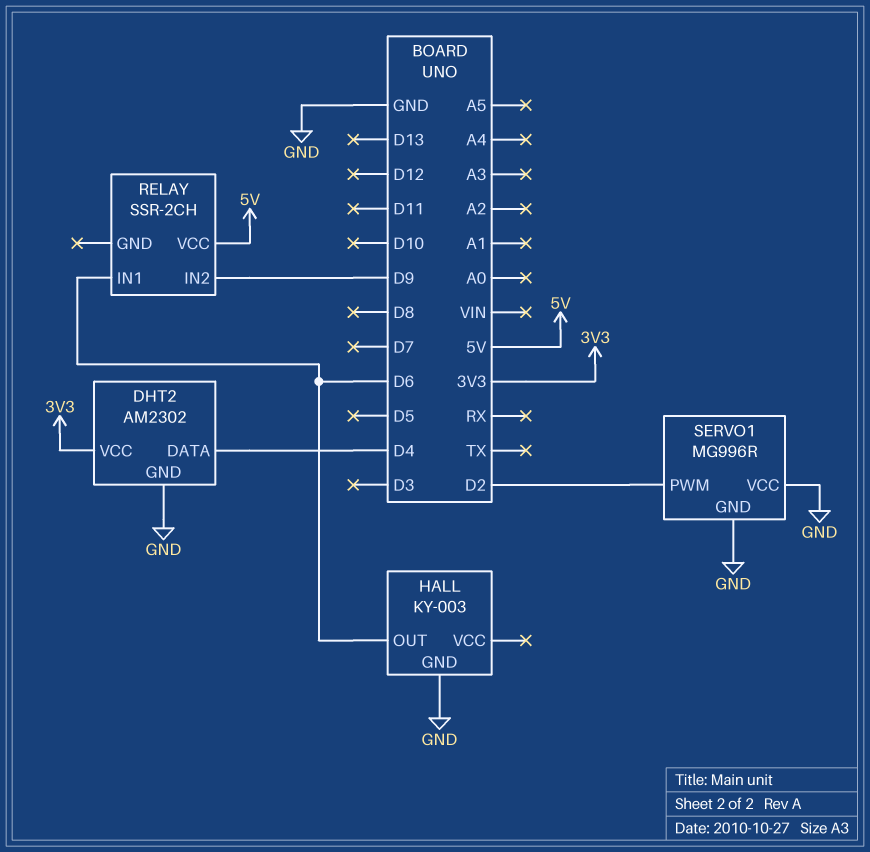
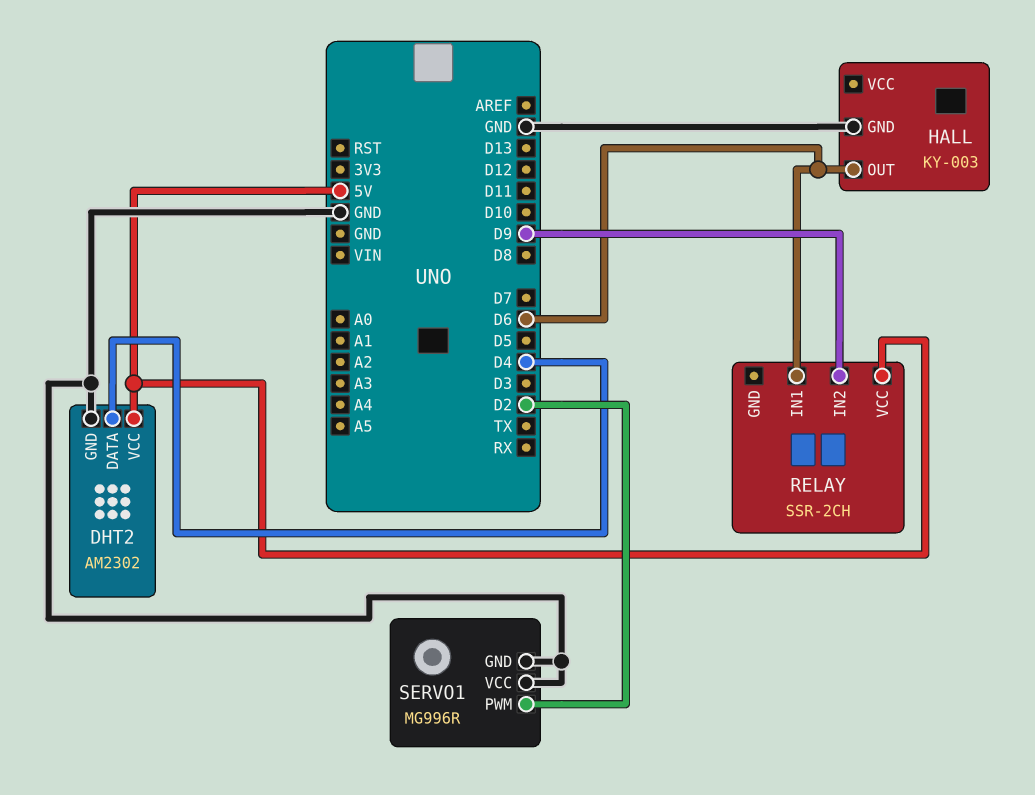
DHT2 pin VCC: 3V3 -> 5V

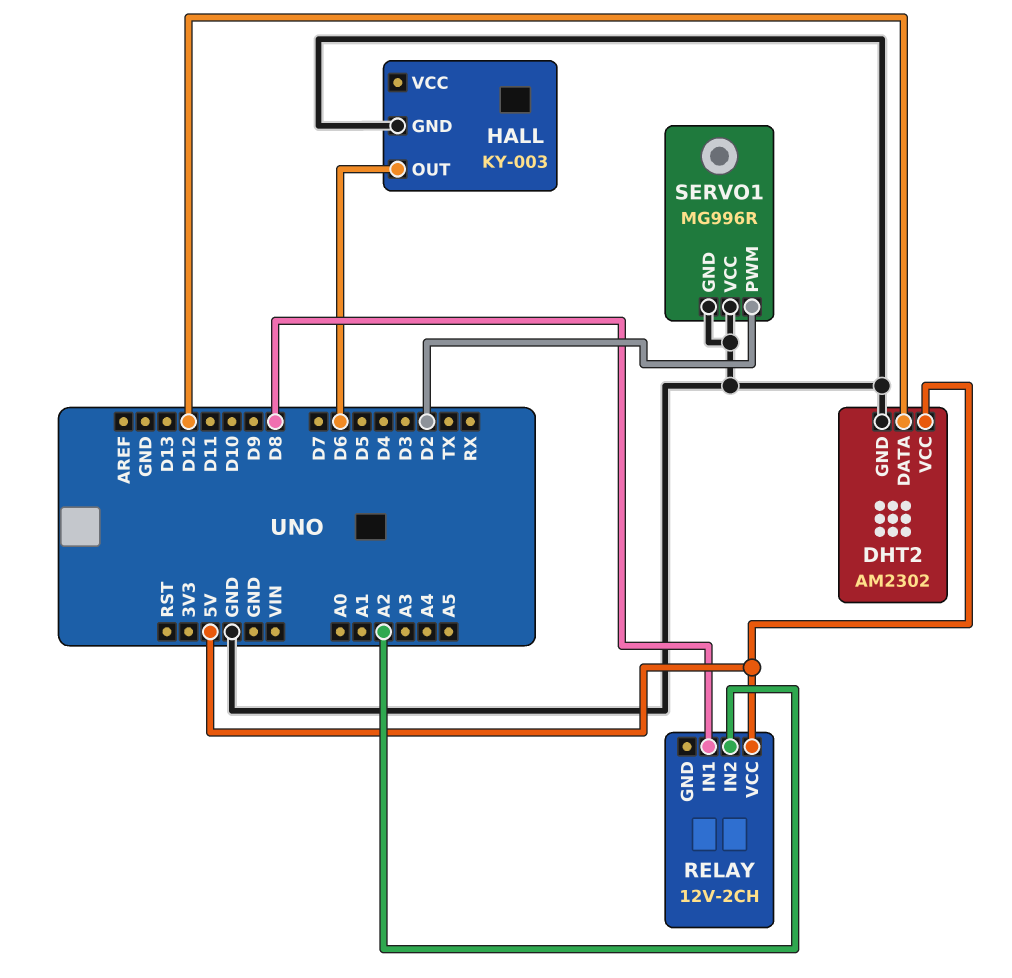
DHT2 pin DATA: D4 -> D12
RELAY: SSR-2CH -> 12V-2CH
RELAY pin IN1: D6 -> D8
RELAY pin IN2: D9 -> A2

